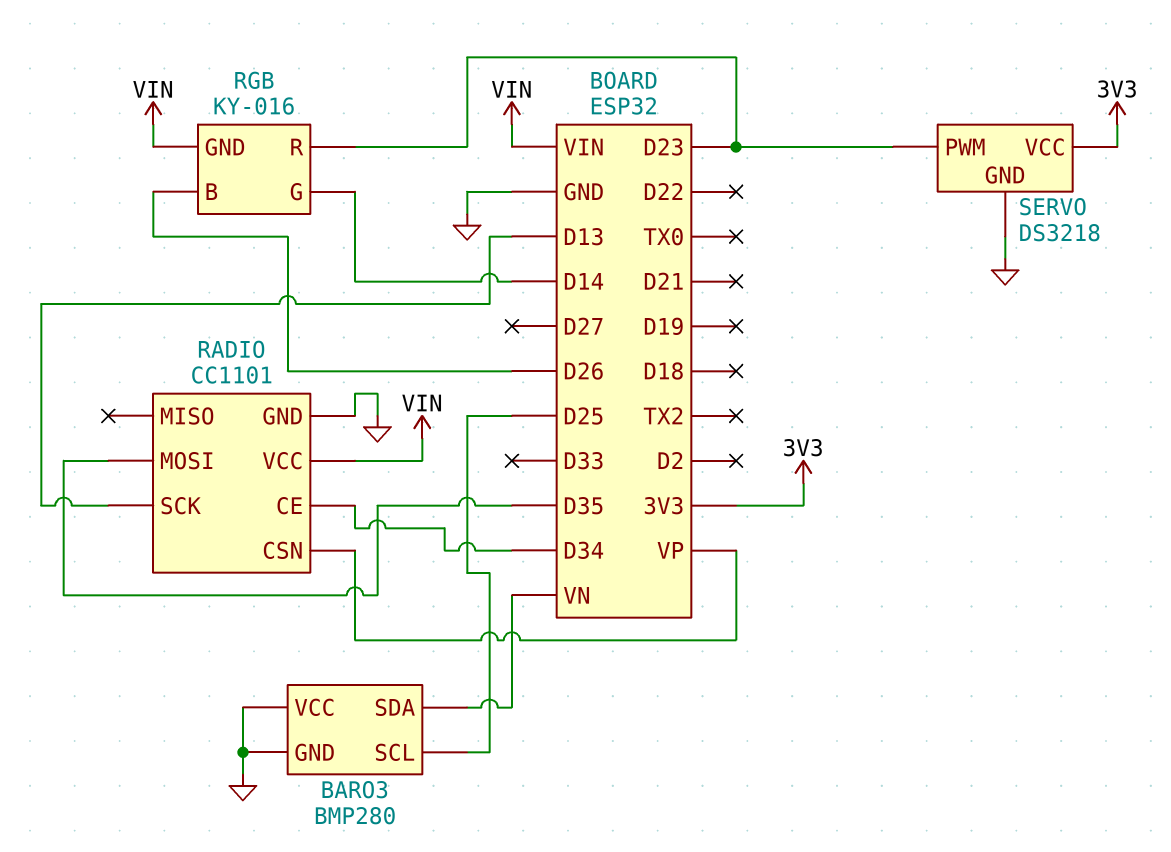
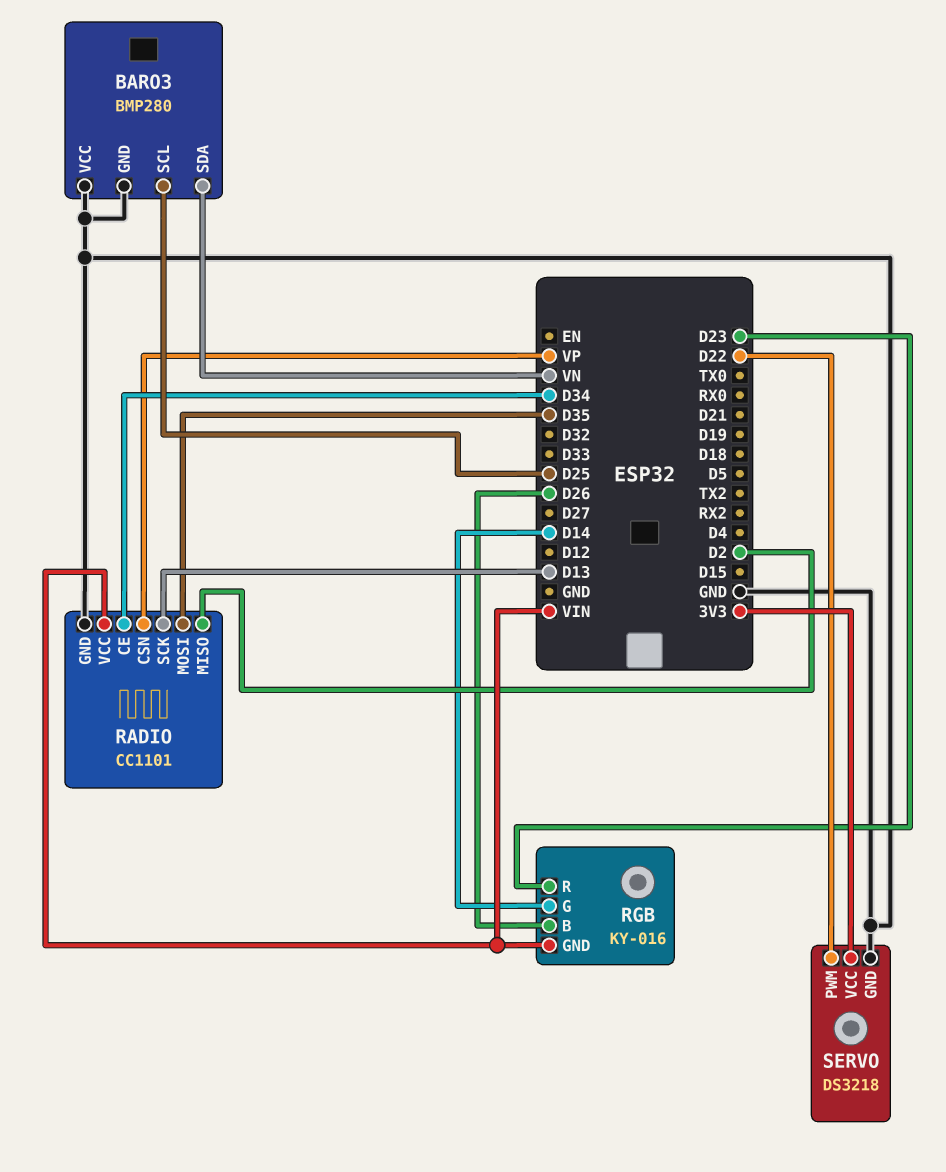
RADIO pin MISO: none -> D2
SERVO pin PWM: D23 -> D22

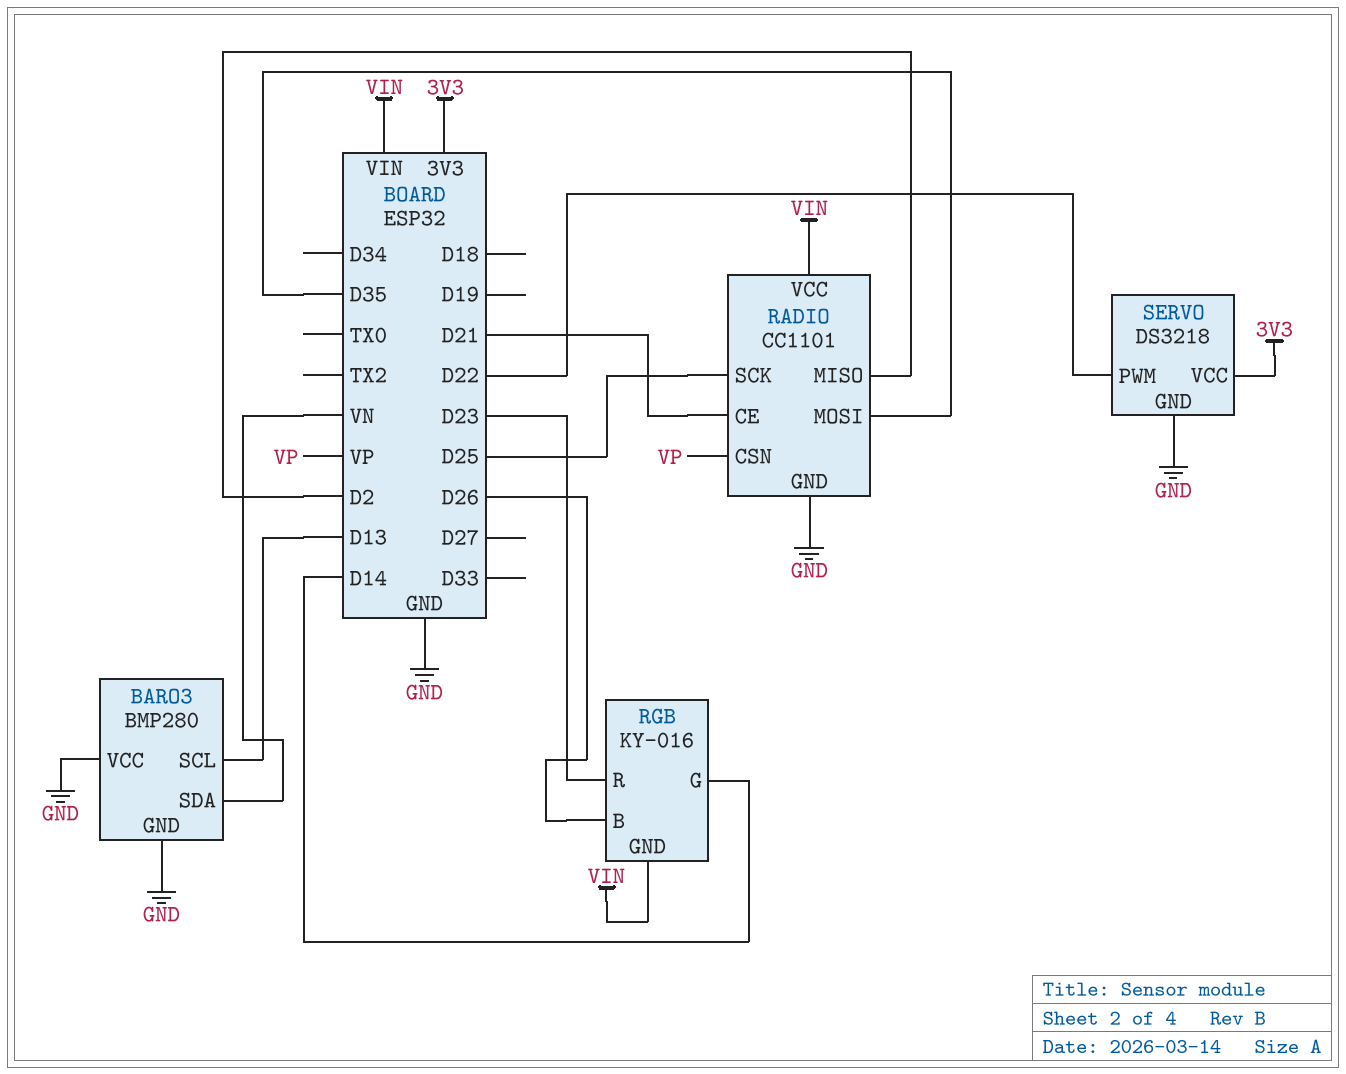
BARO3 pin SCL: D25 -> D13
RADIO pin CE: D34 -> D21
RADIO pin SCK: D13 -> D25

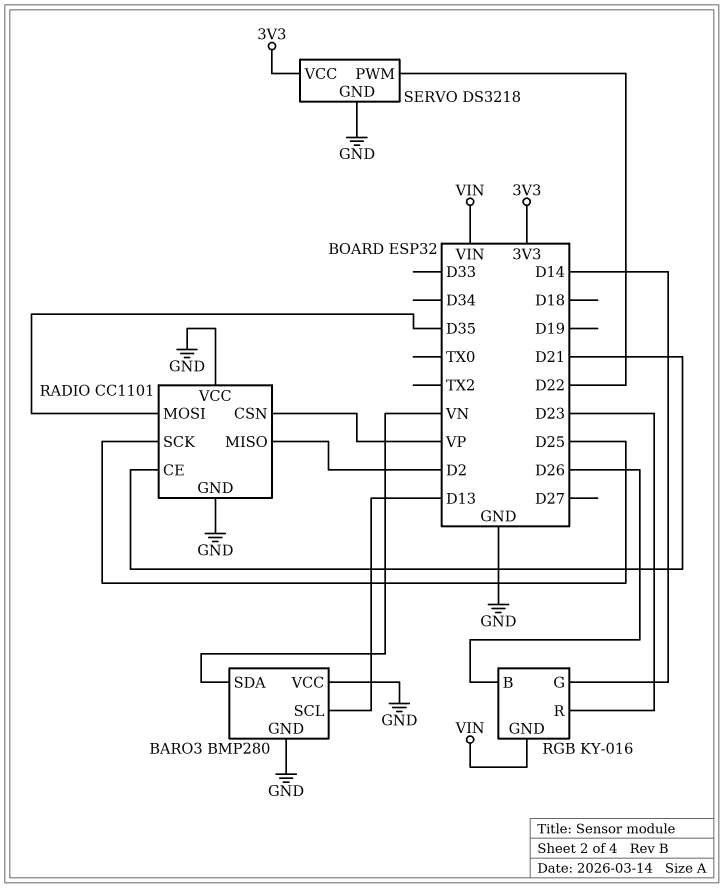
RADIO pin VCC: VIN -> GND

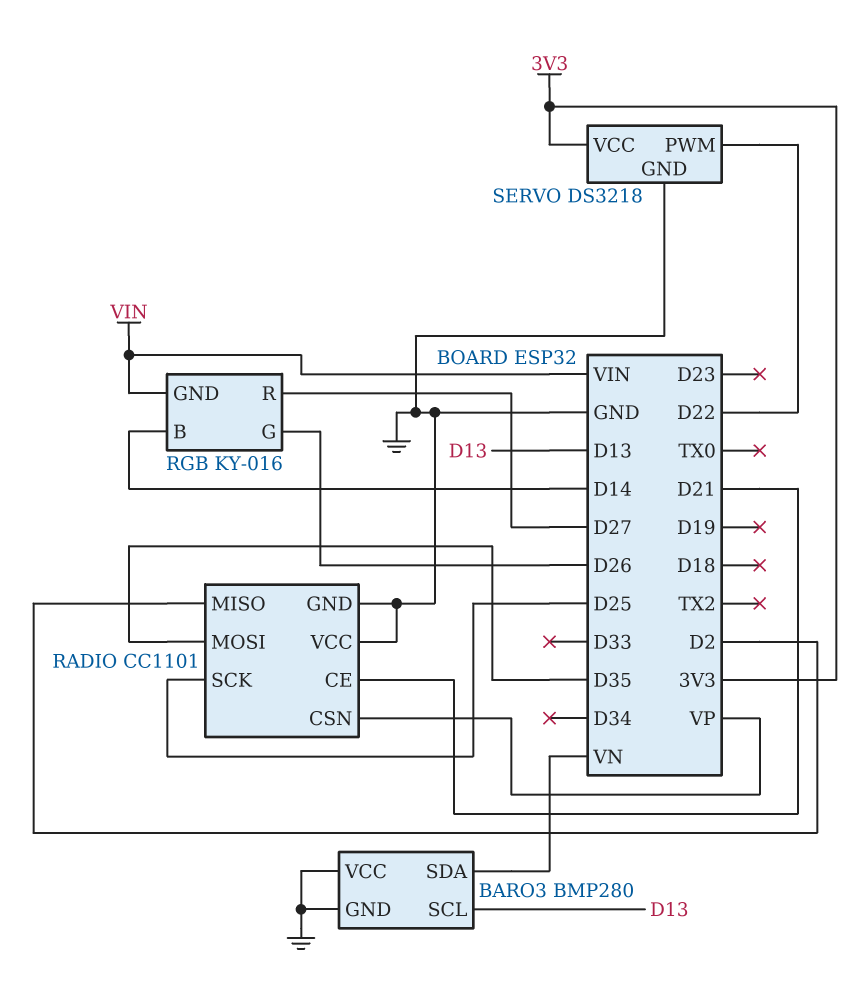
RGB pin B: D26 -> D14
RGB pin G: D14 -> D26
RGB pin R: D23 -> D27

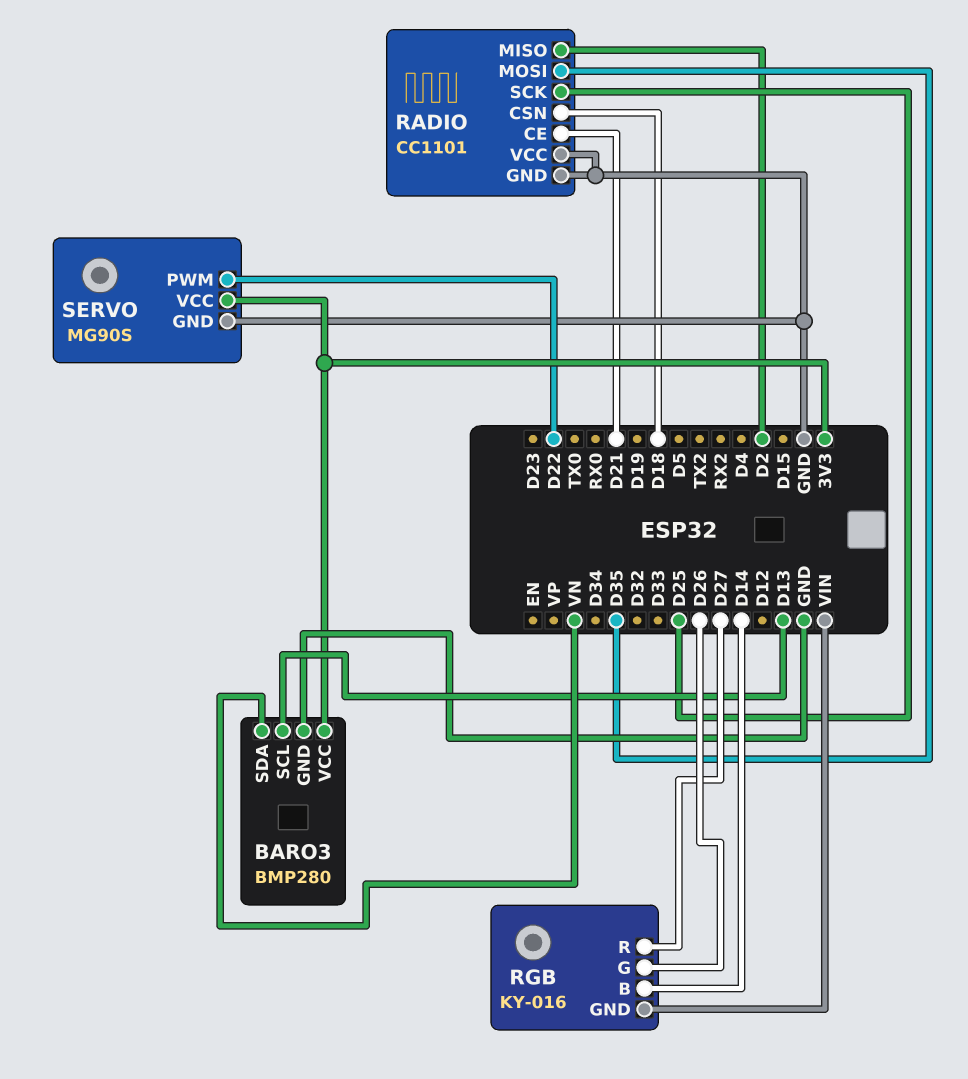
BARO3 pin VCC: GND -> 3V3
RADIO pin CSN: VP -> D18
SERVO: DS3218 -> MG90S

